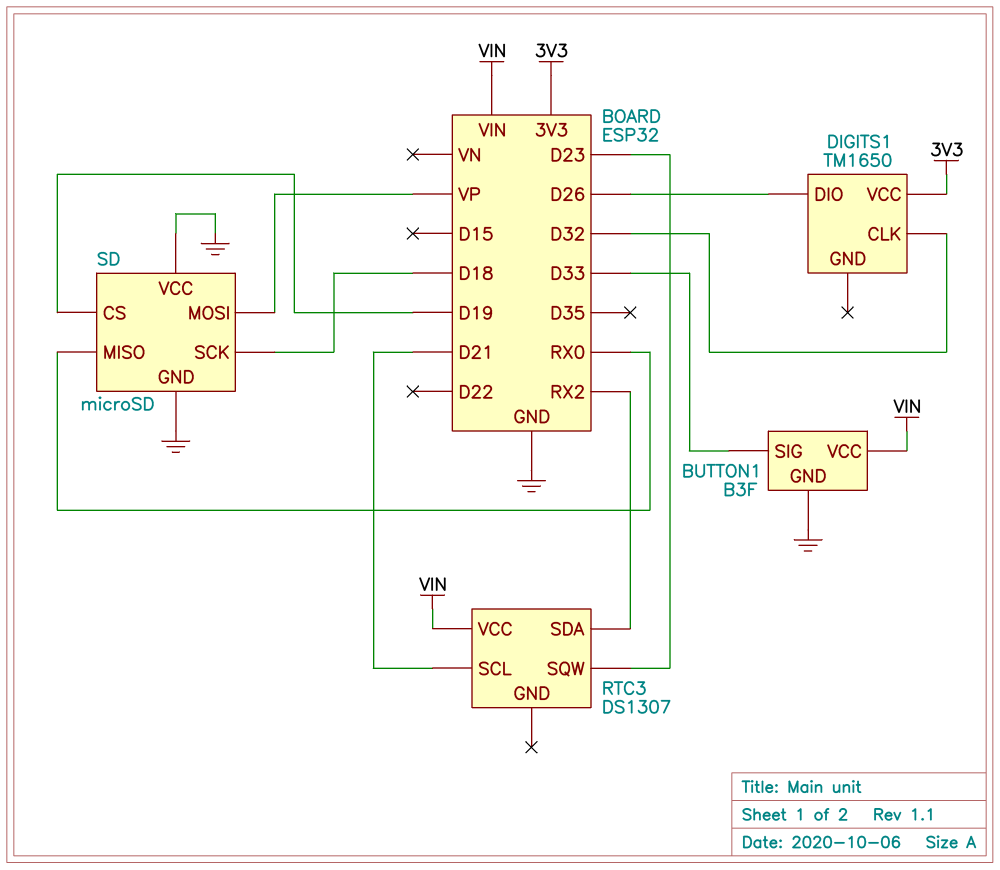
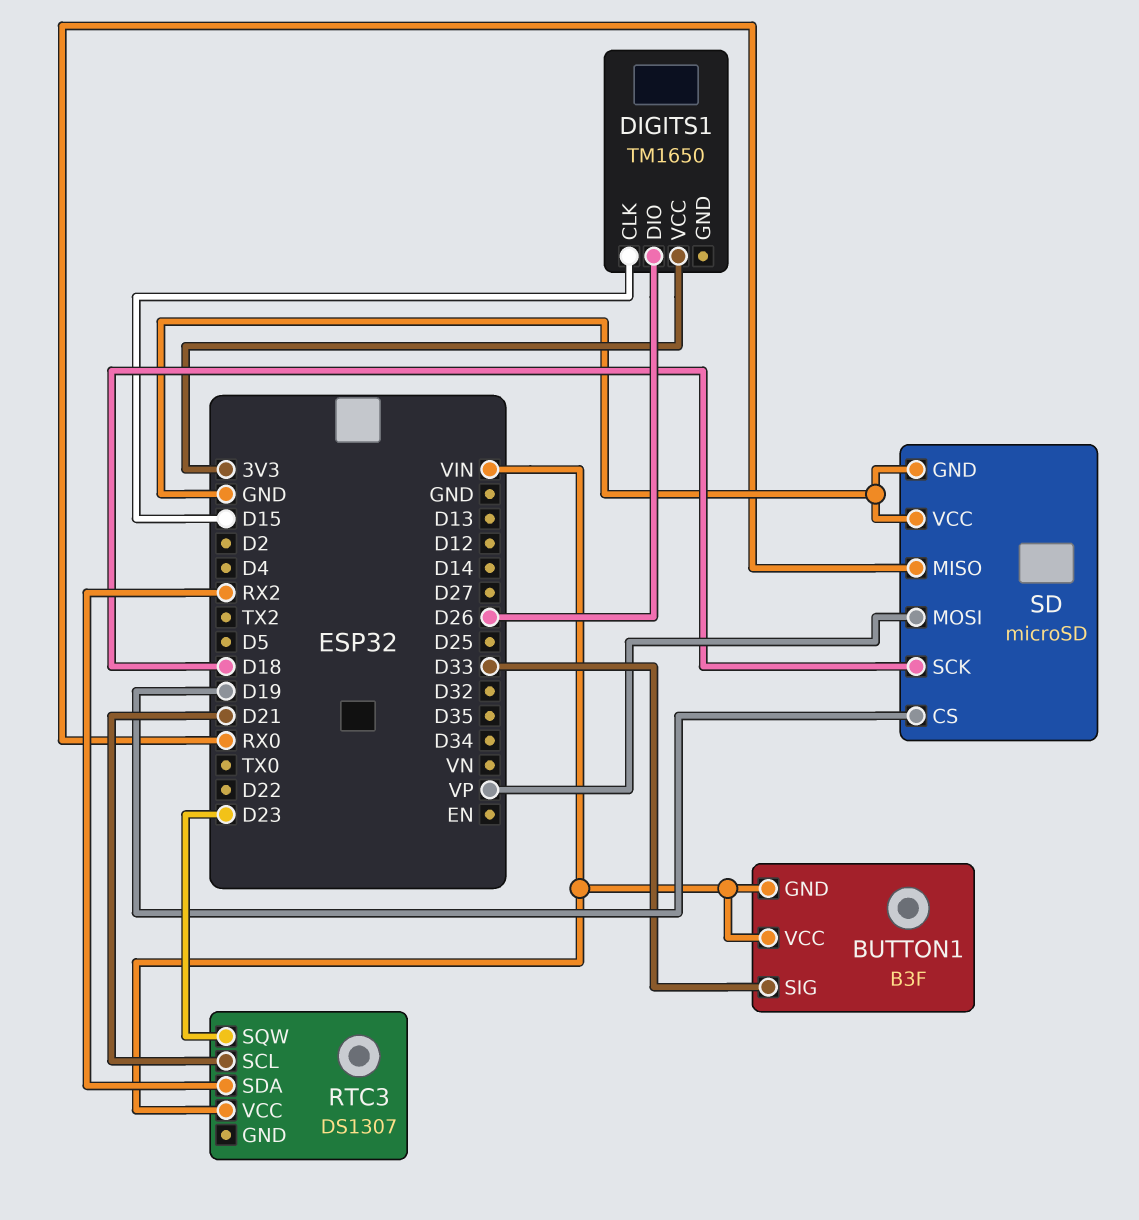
BUTTON1 pin GND: GND -> VIN
DIGITS1 pin CLK: D32 -> D15

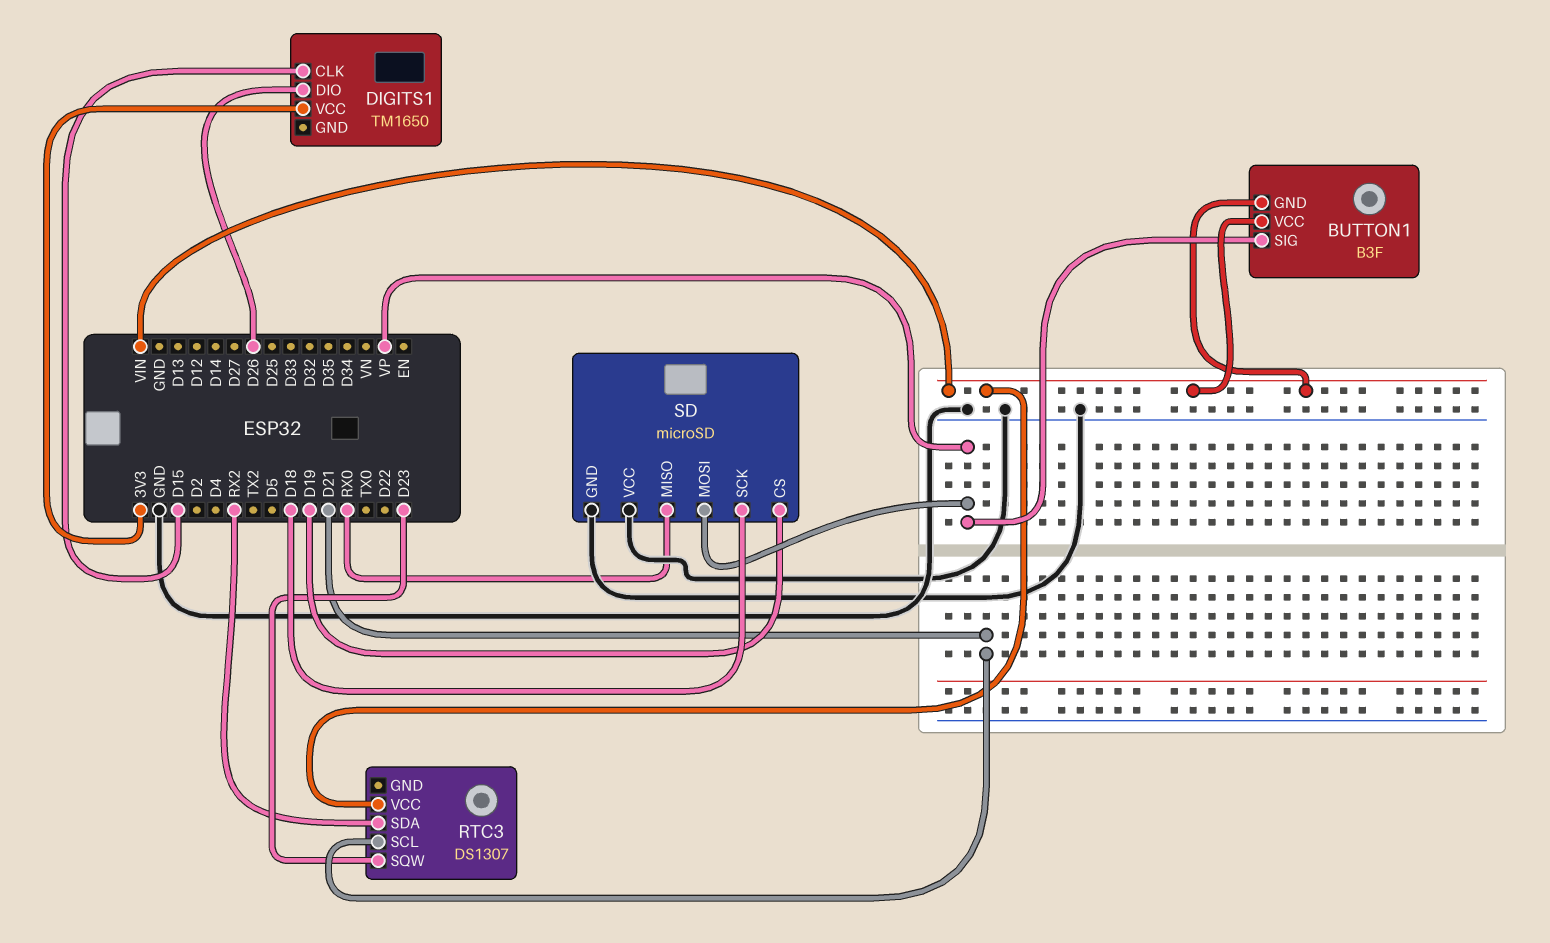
BUTTON1 pin SIG: D33 -> VP

